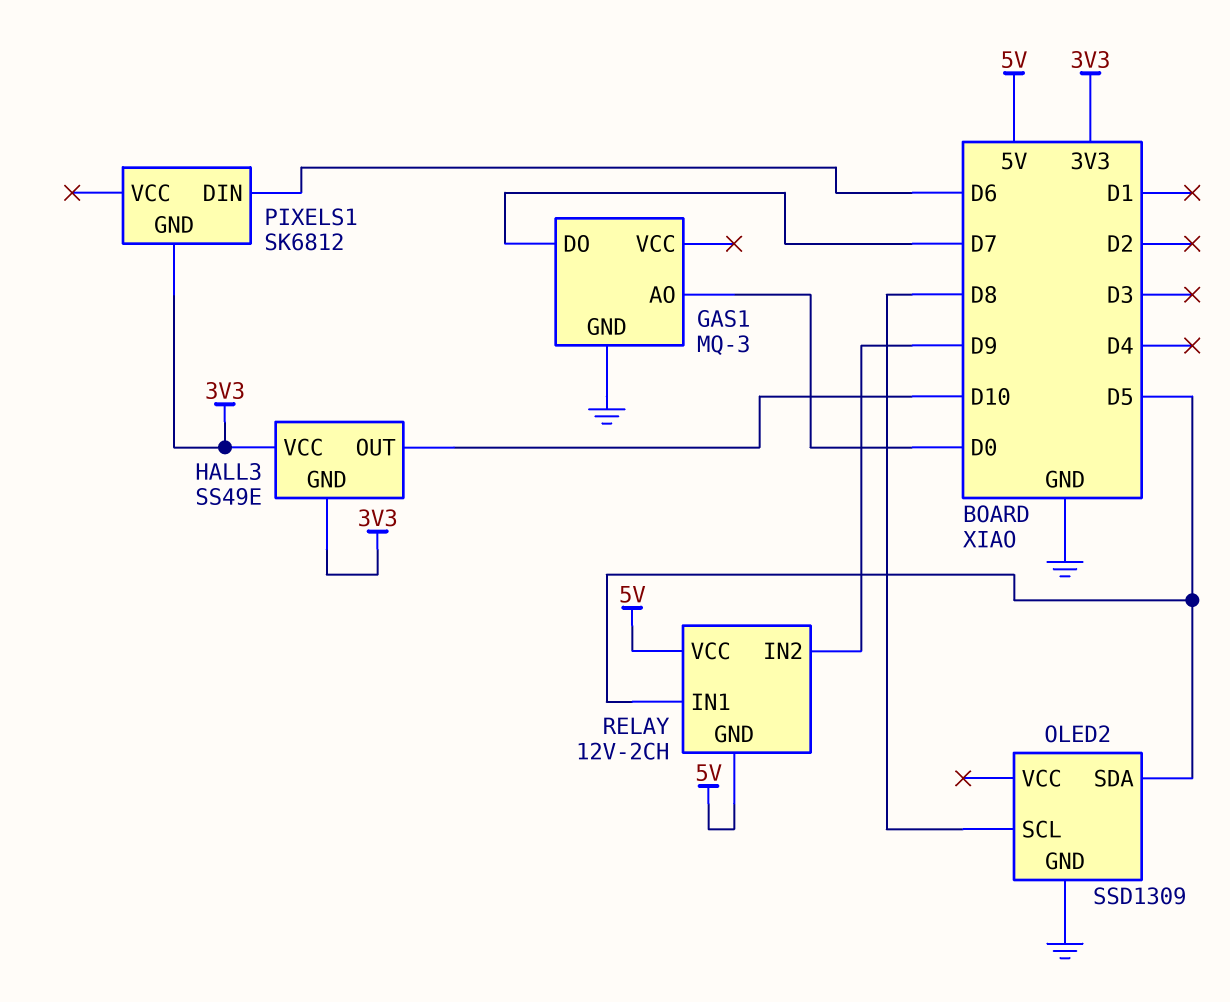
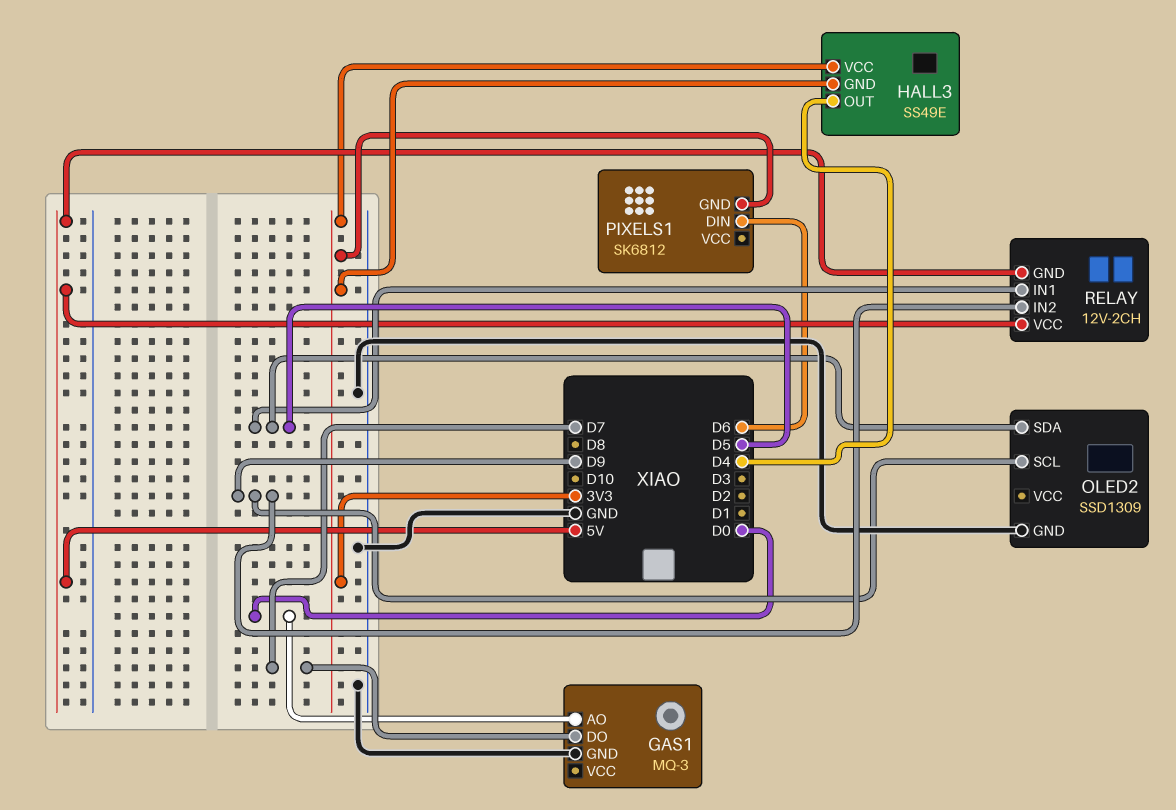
HALL3 pin OUT: D10 -> D4
OLED2 pin SCL: D8 -> D9

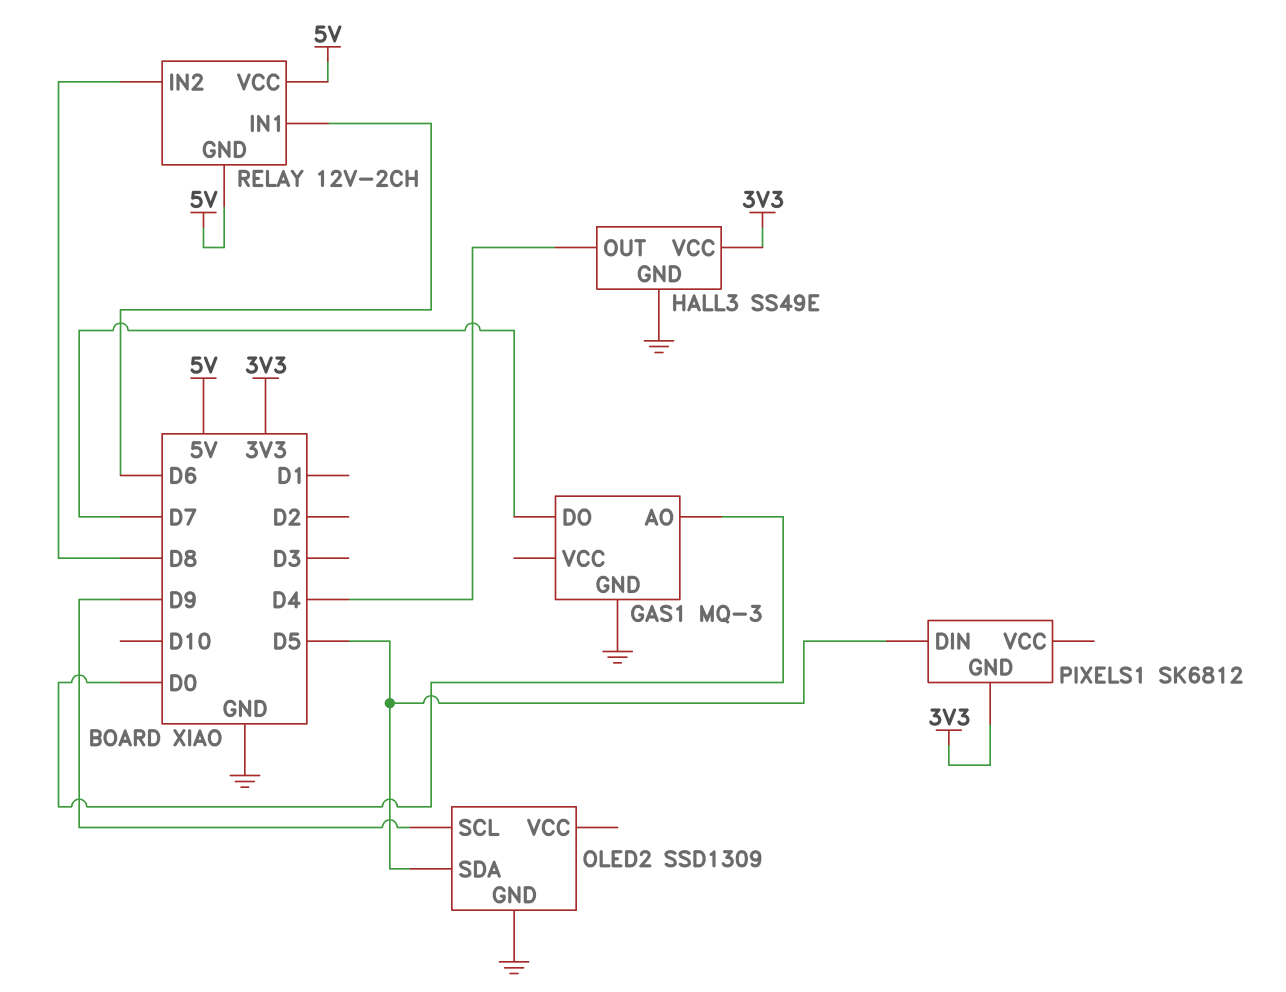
HALL3 pin GND: 3V3 -> GND
PIXELS1 pin DIN: D6 -> D5
RELAY pin IN1: D5 -> D6
RELAY pin IN2: D9 -> D8

